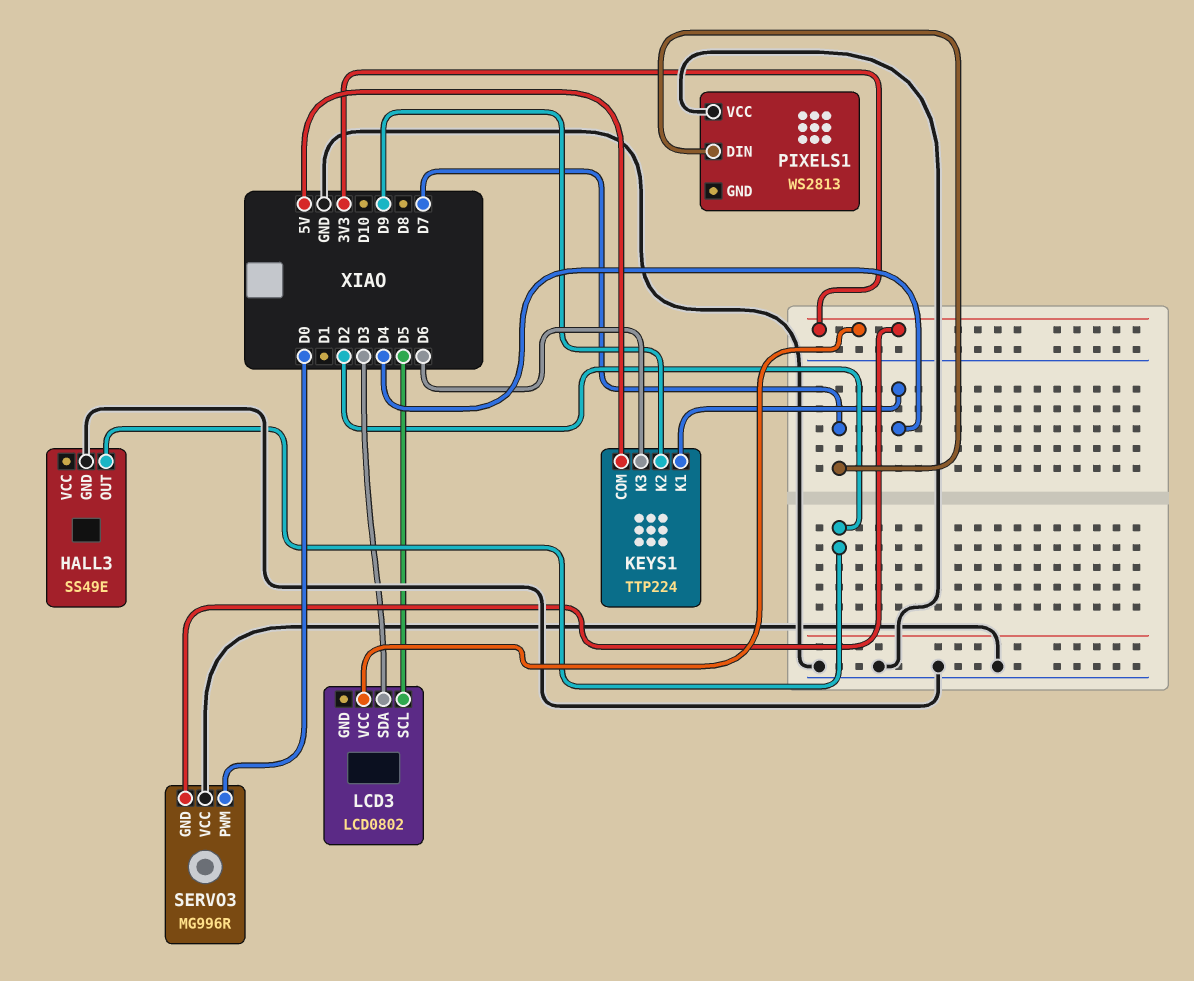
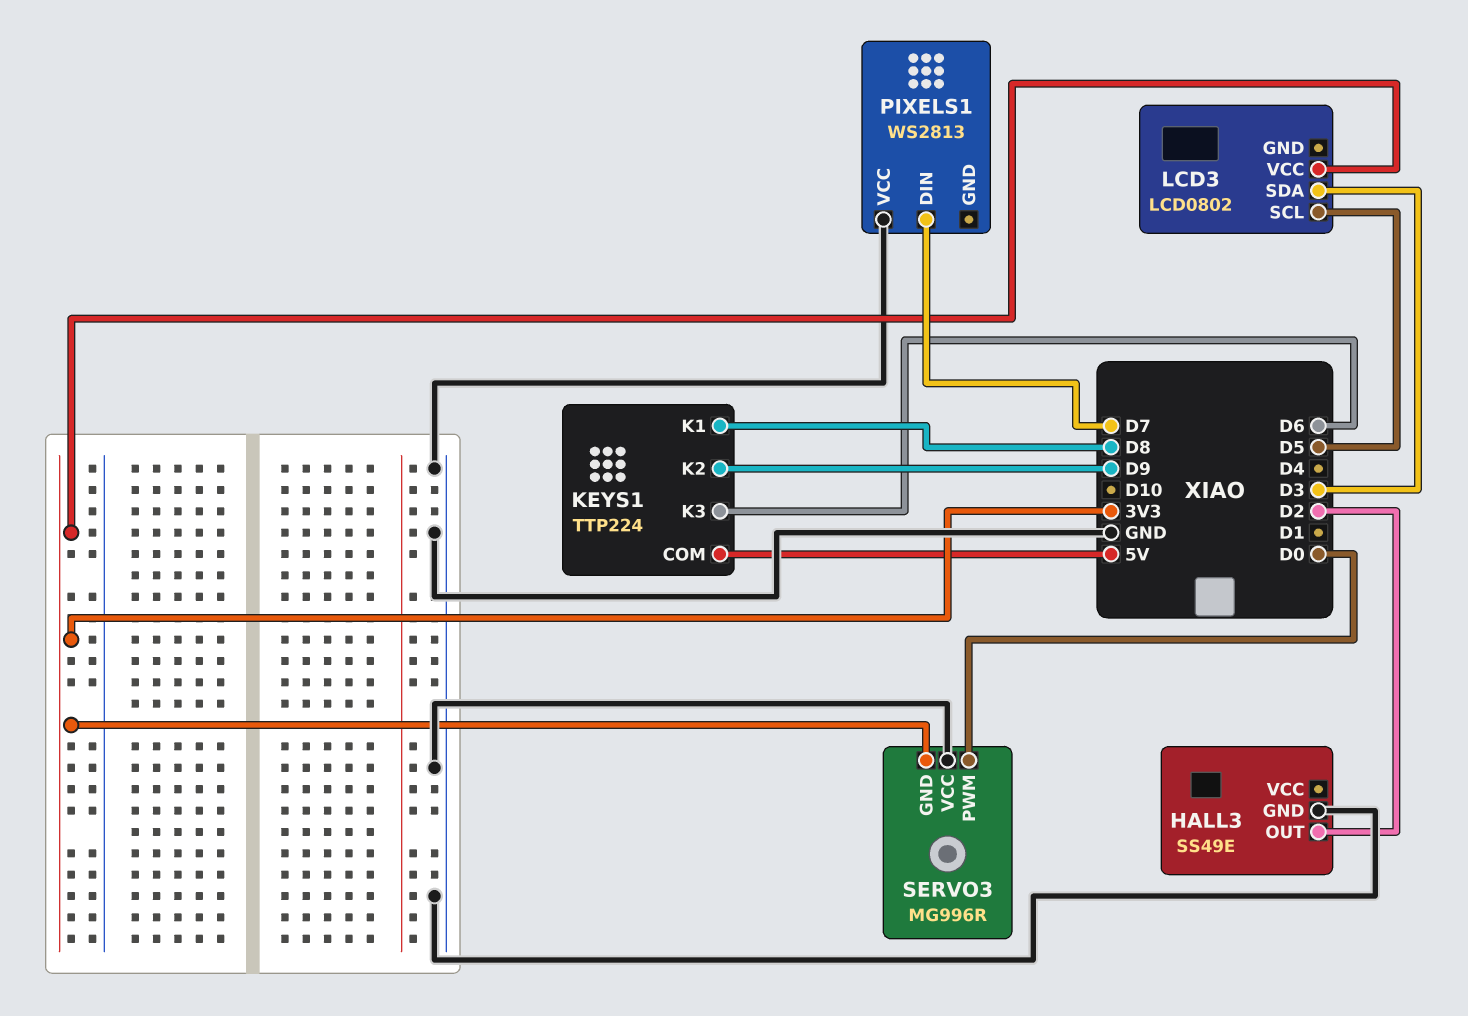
KEYS1 pin K1: D4 -> D8

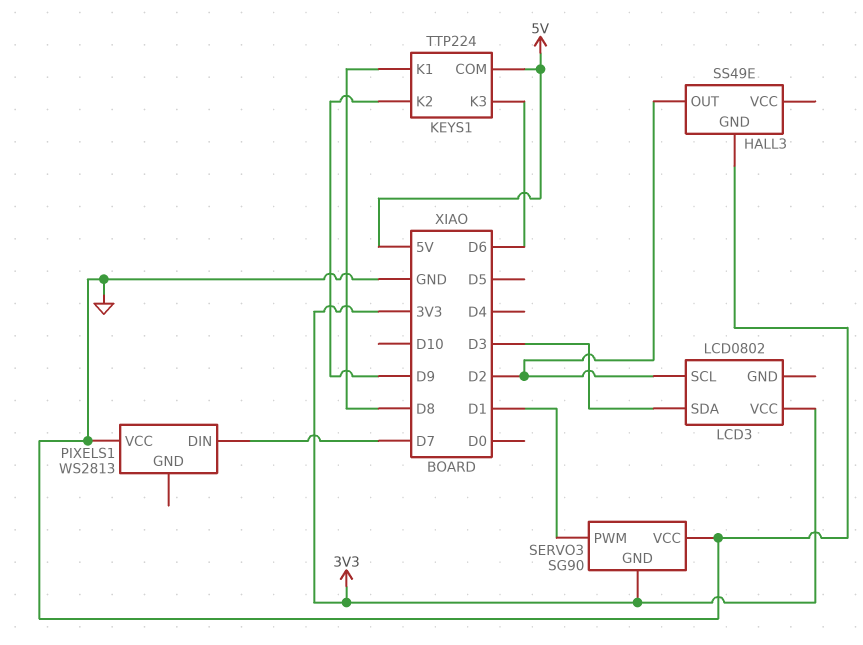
LCD3 pin SCL: D5 -> D2
SERVO3: MG996R -> SG90
SERVO3 pin PWM: D0 -> D1

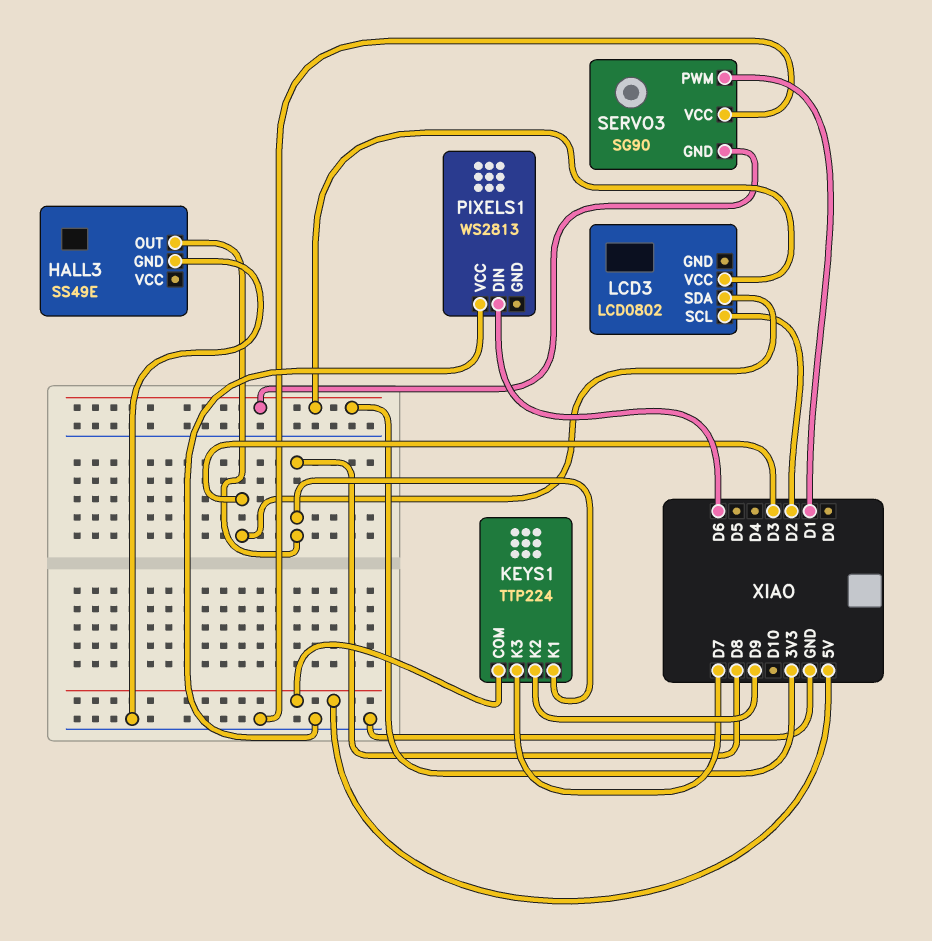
HALL3 pin OUT: D2 -> D8
KEYS1 pin K3: D6 -> D7
PIXELS1 pin DIN: D7 -> D6

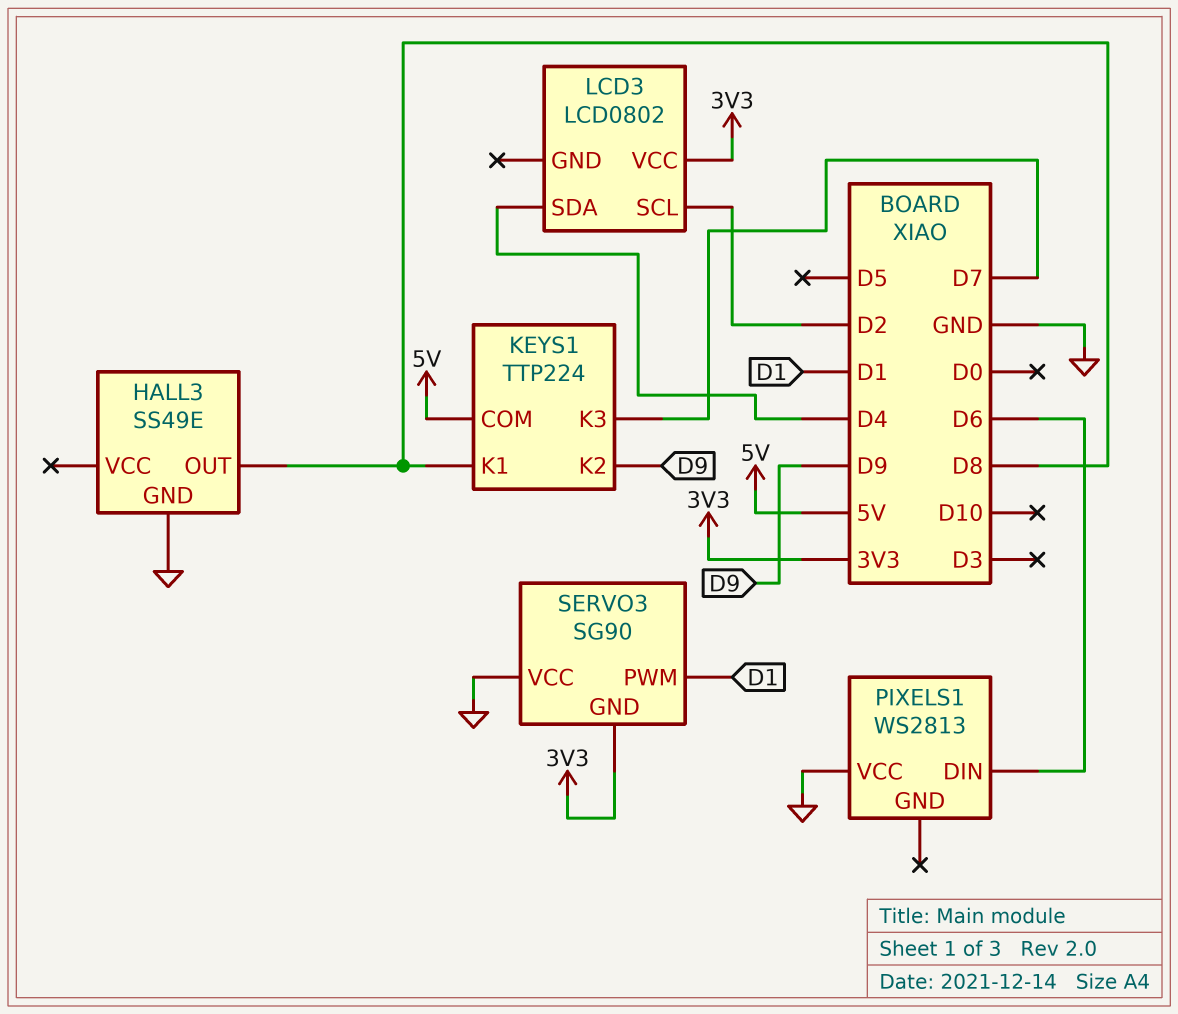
LCD3 pin SDA: D3 -> D4

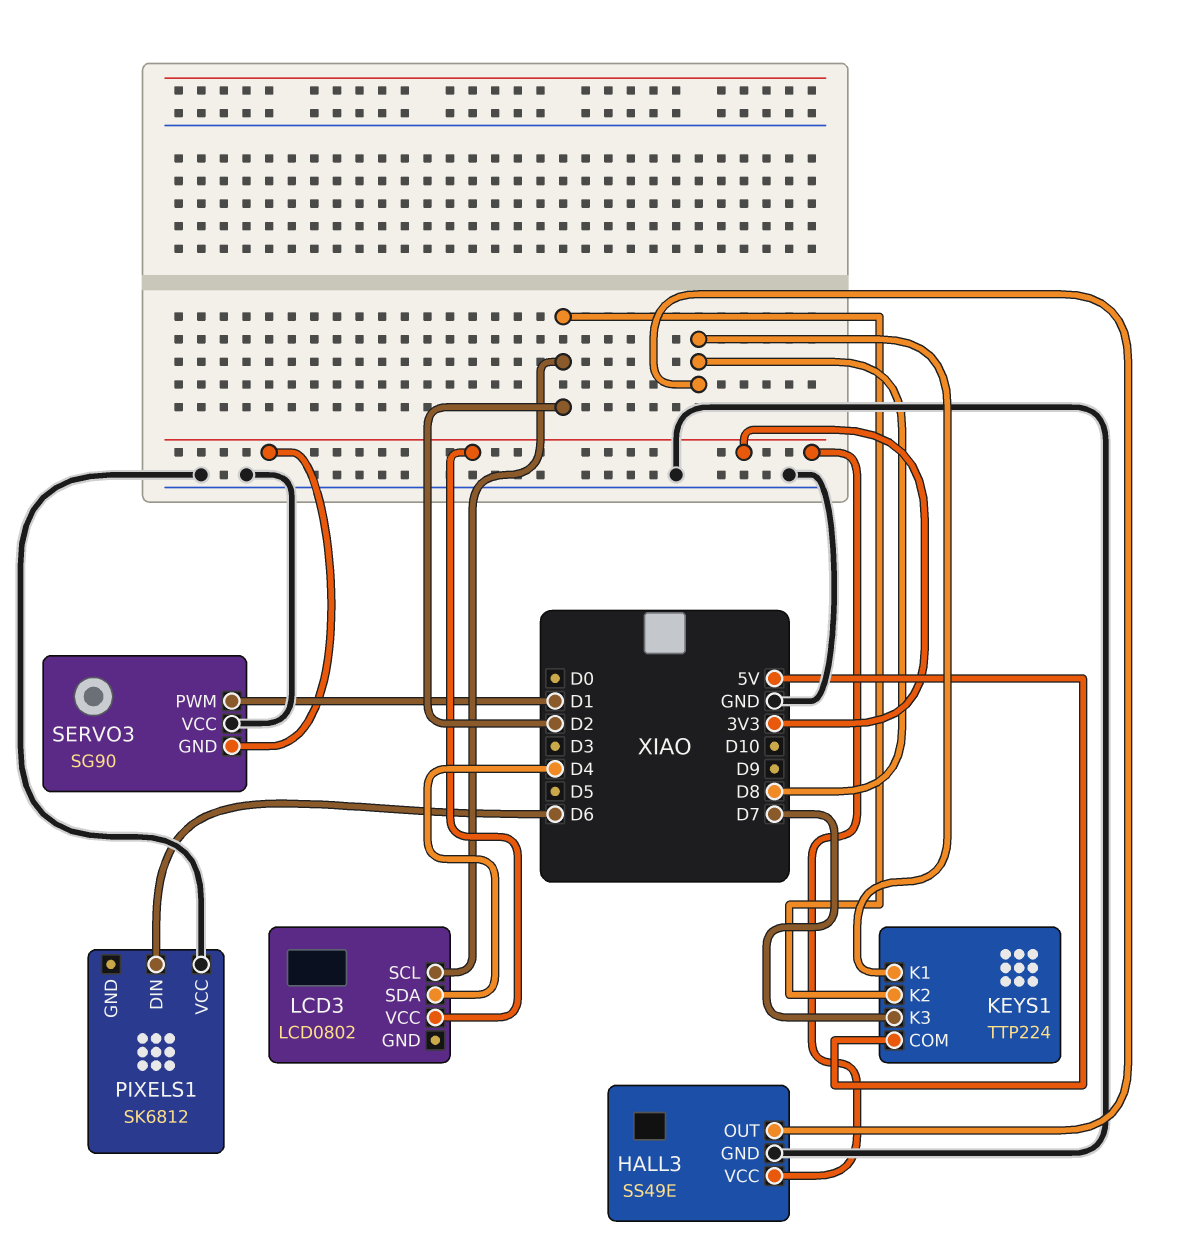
HALL3 pin VCC: none -> 3V3
KEYS1 pin K2: D9 -> D2
PIXELS1: WS2813 -> SK6812

